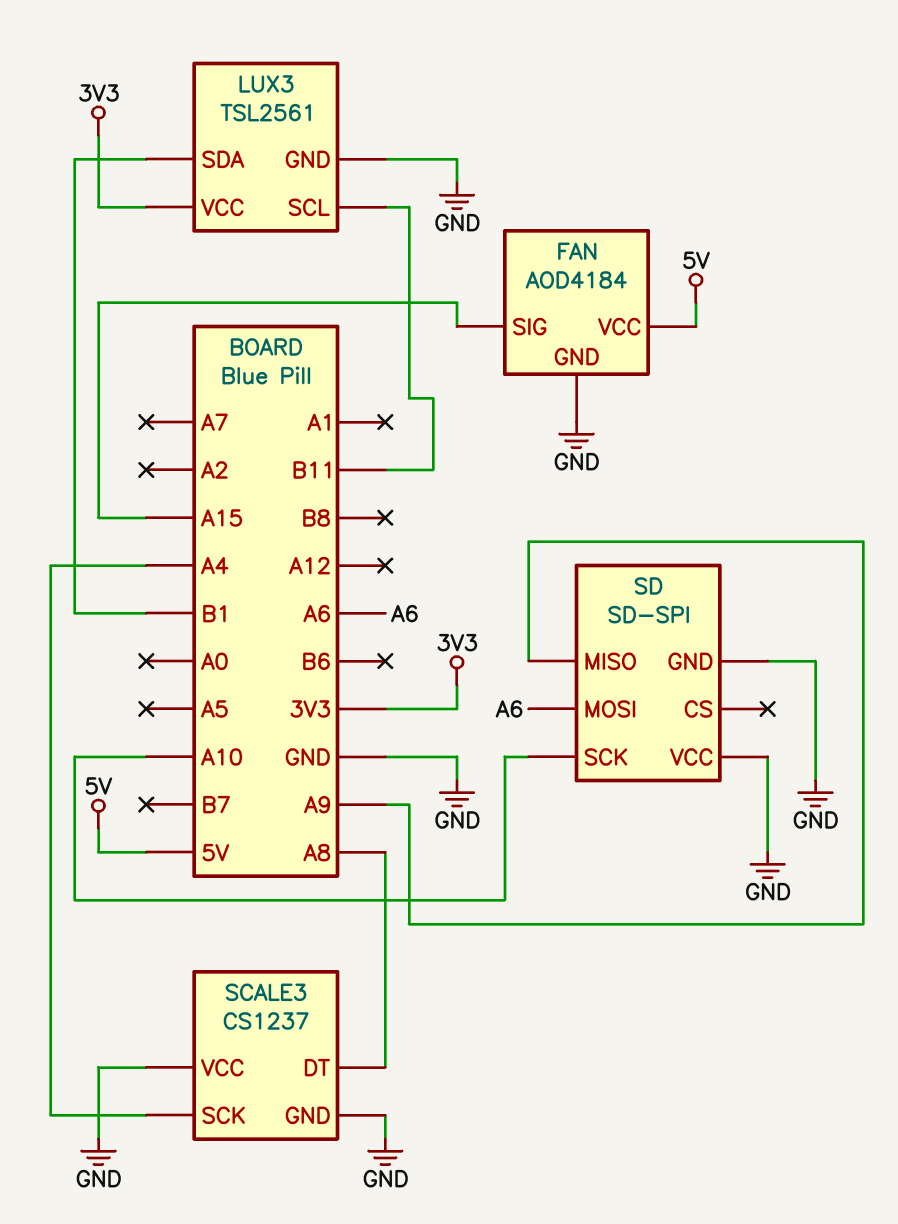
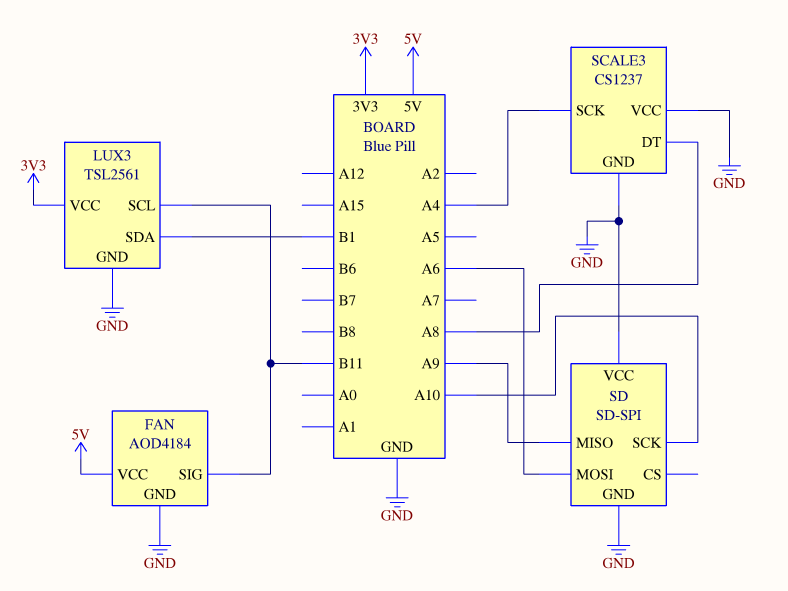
FAN pin SIG: A15 -> B11

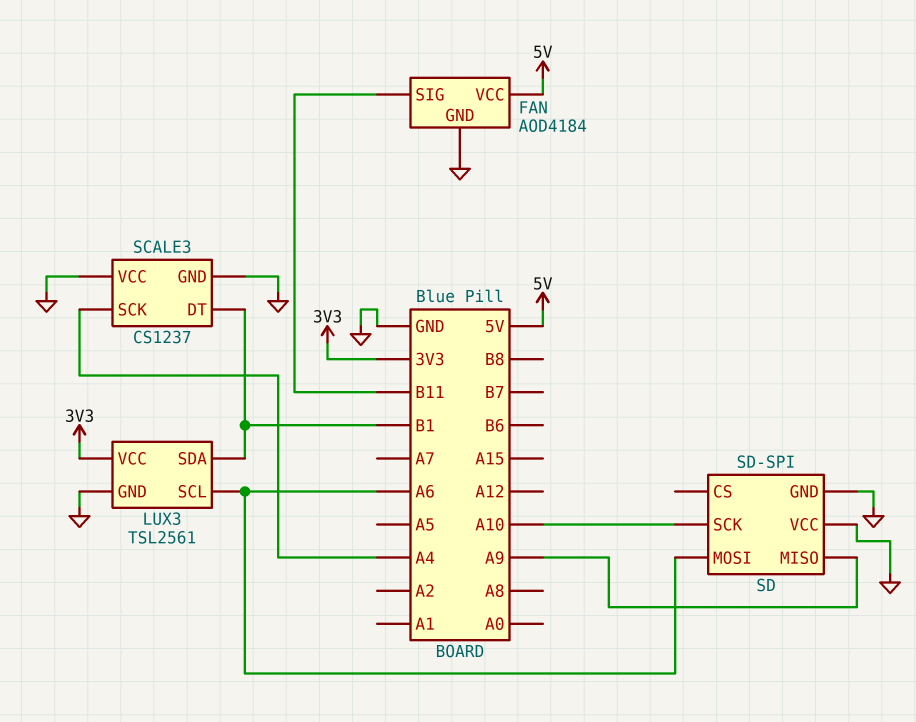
LUX3 pin SCL: B11 -> A6
SCALE3 pin DT: A8 -> B1

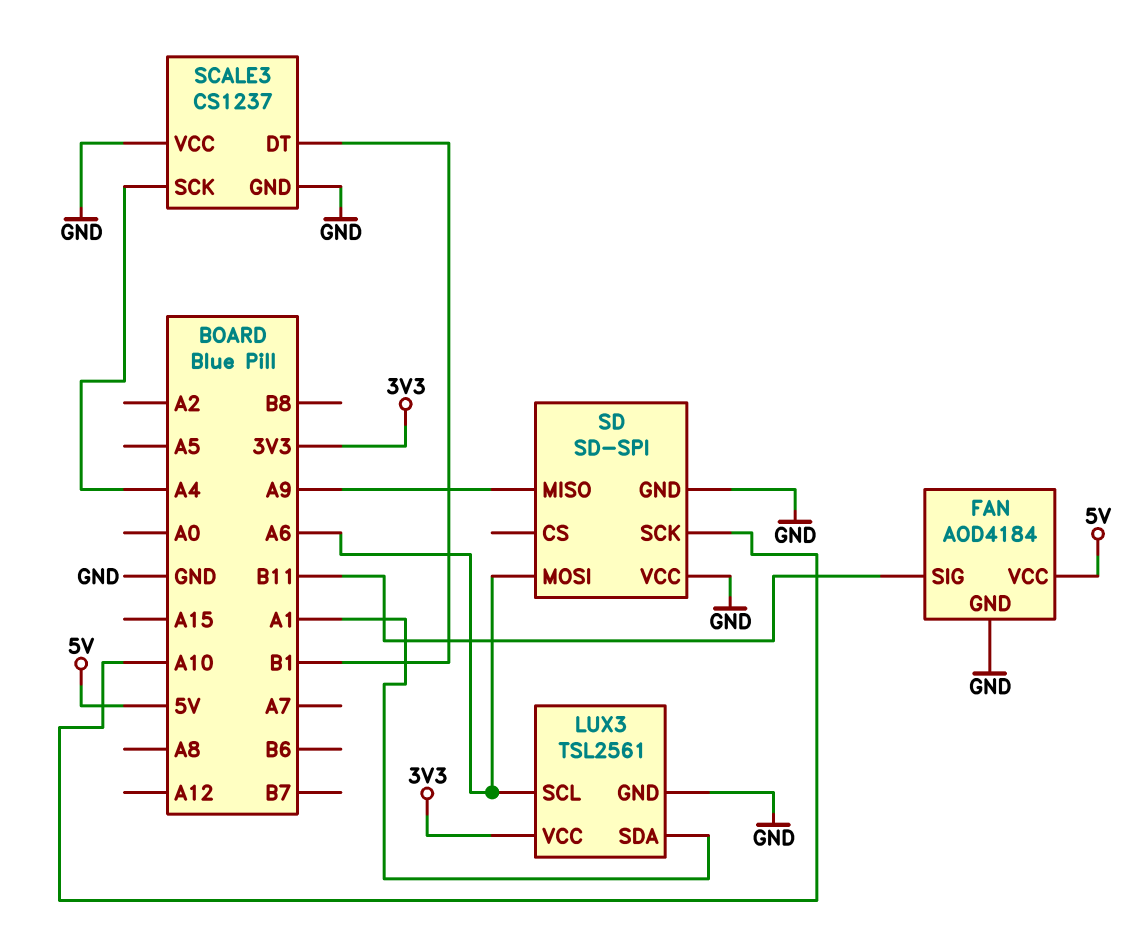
LUX3 pin SDA: B1 -> A1

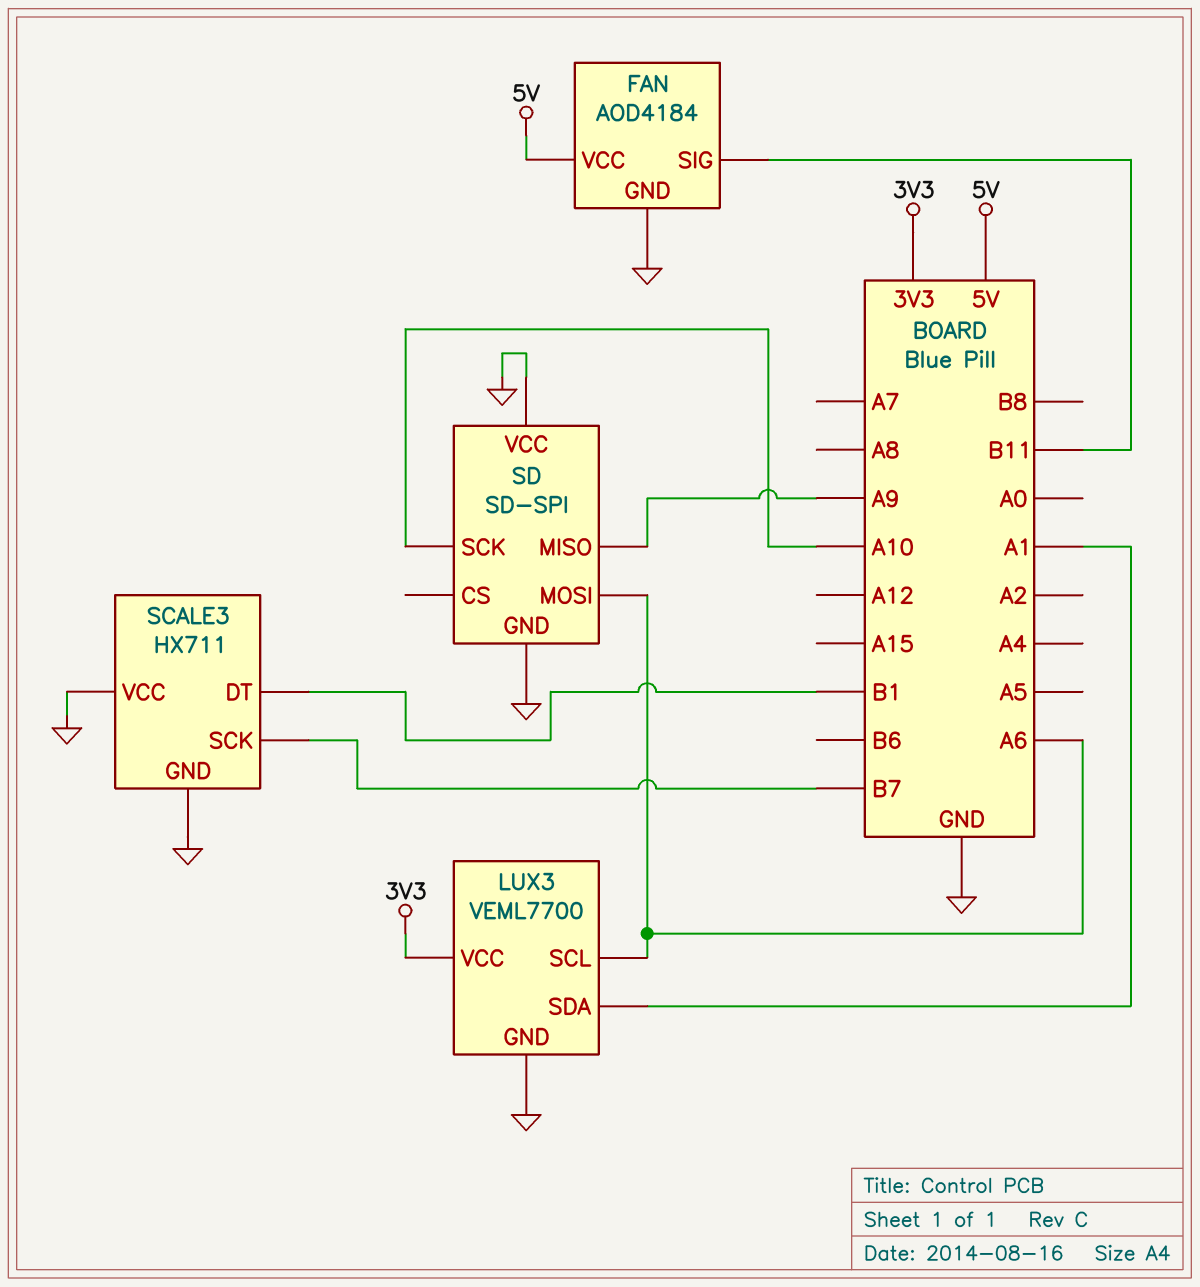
LUX3: TSL2561 -> VEML7700
SCALE3: CS1237 -> HX711
SCALE3 pin SCK: A4 -> B7

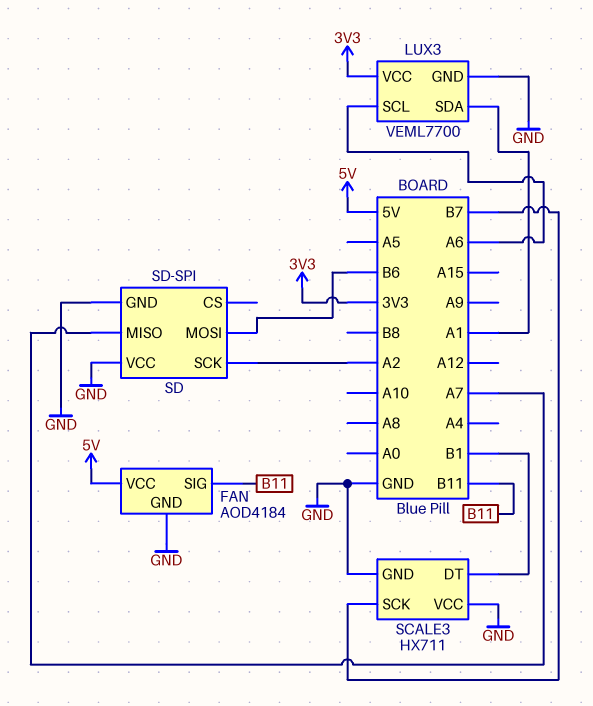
SD pin MISO: A9 -> A7
SD pin MOSI: A6 -> B6
SD pin SCK: A10 -> A2

